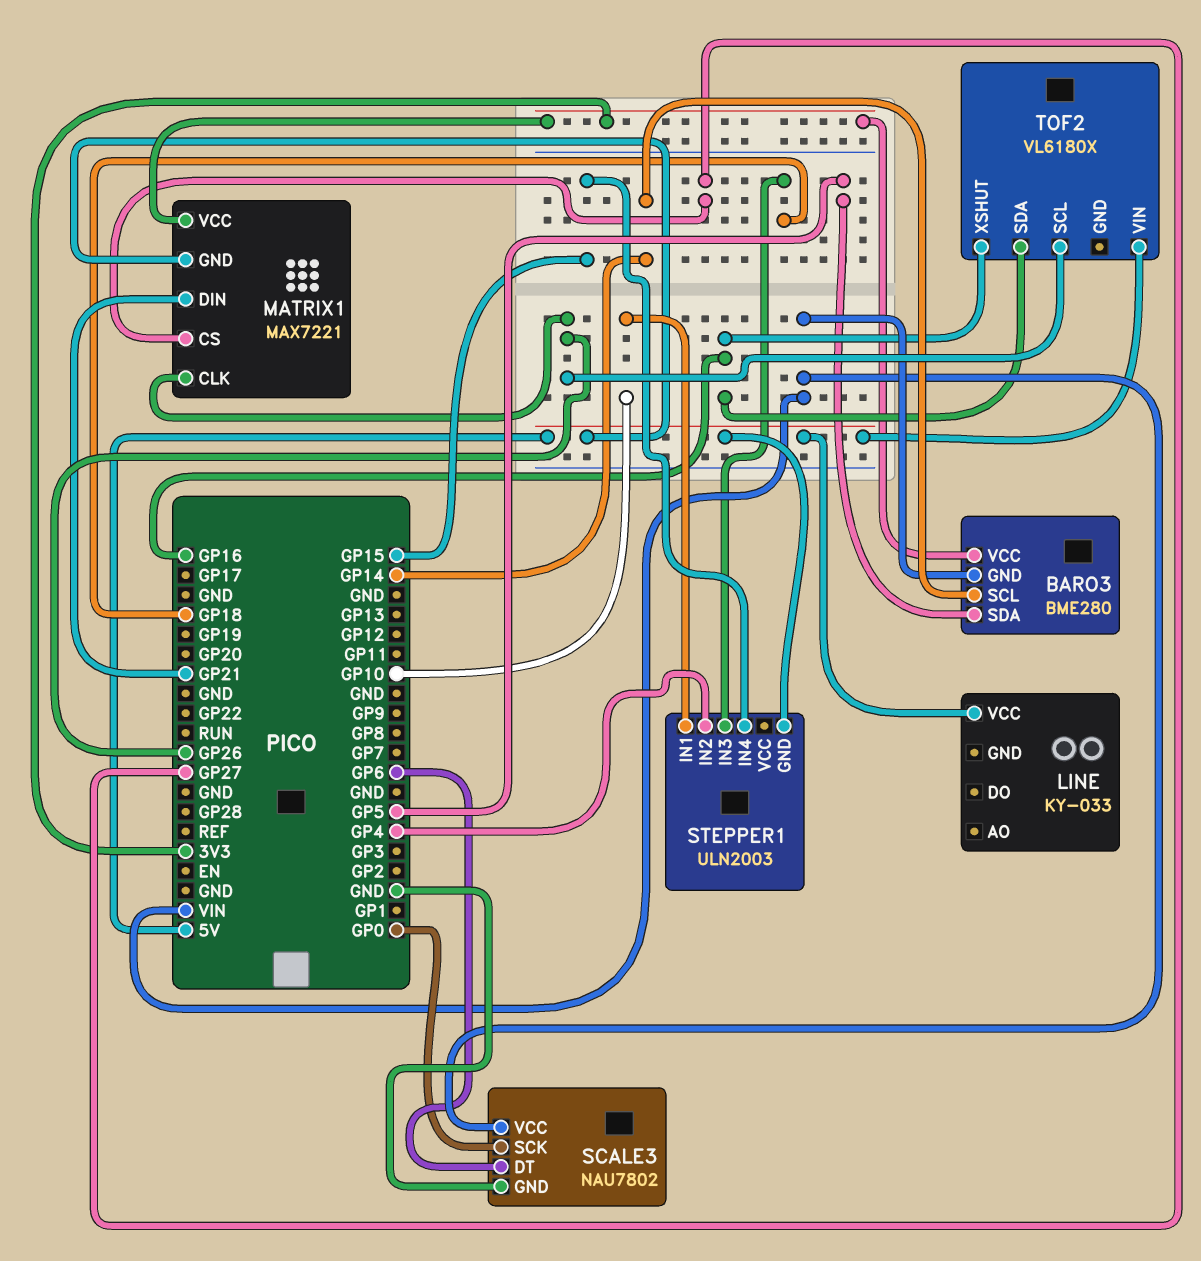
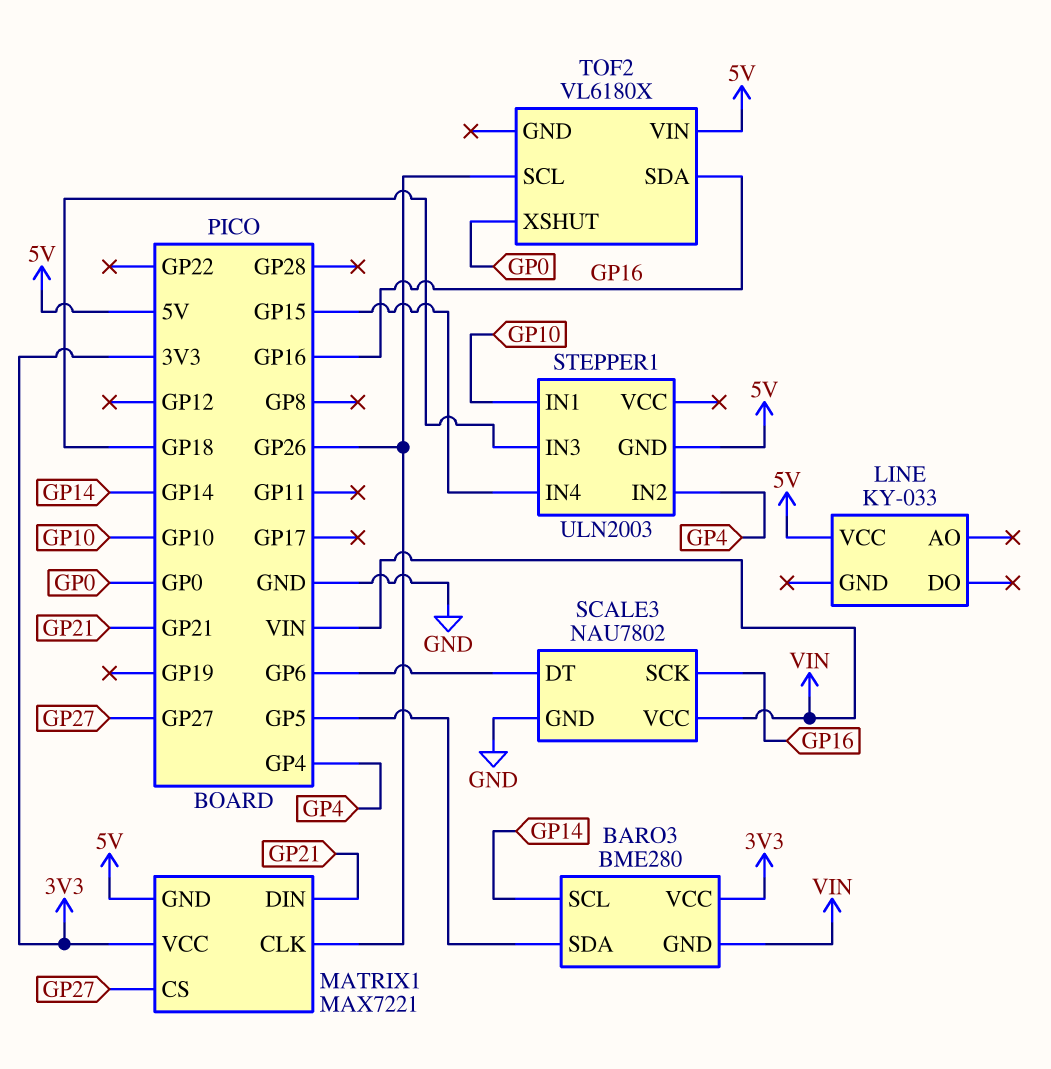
SCALE3 pin SCK: GP0 -> GP16
TOF2 pin XSHUT: GP16 -> GP0

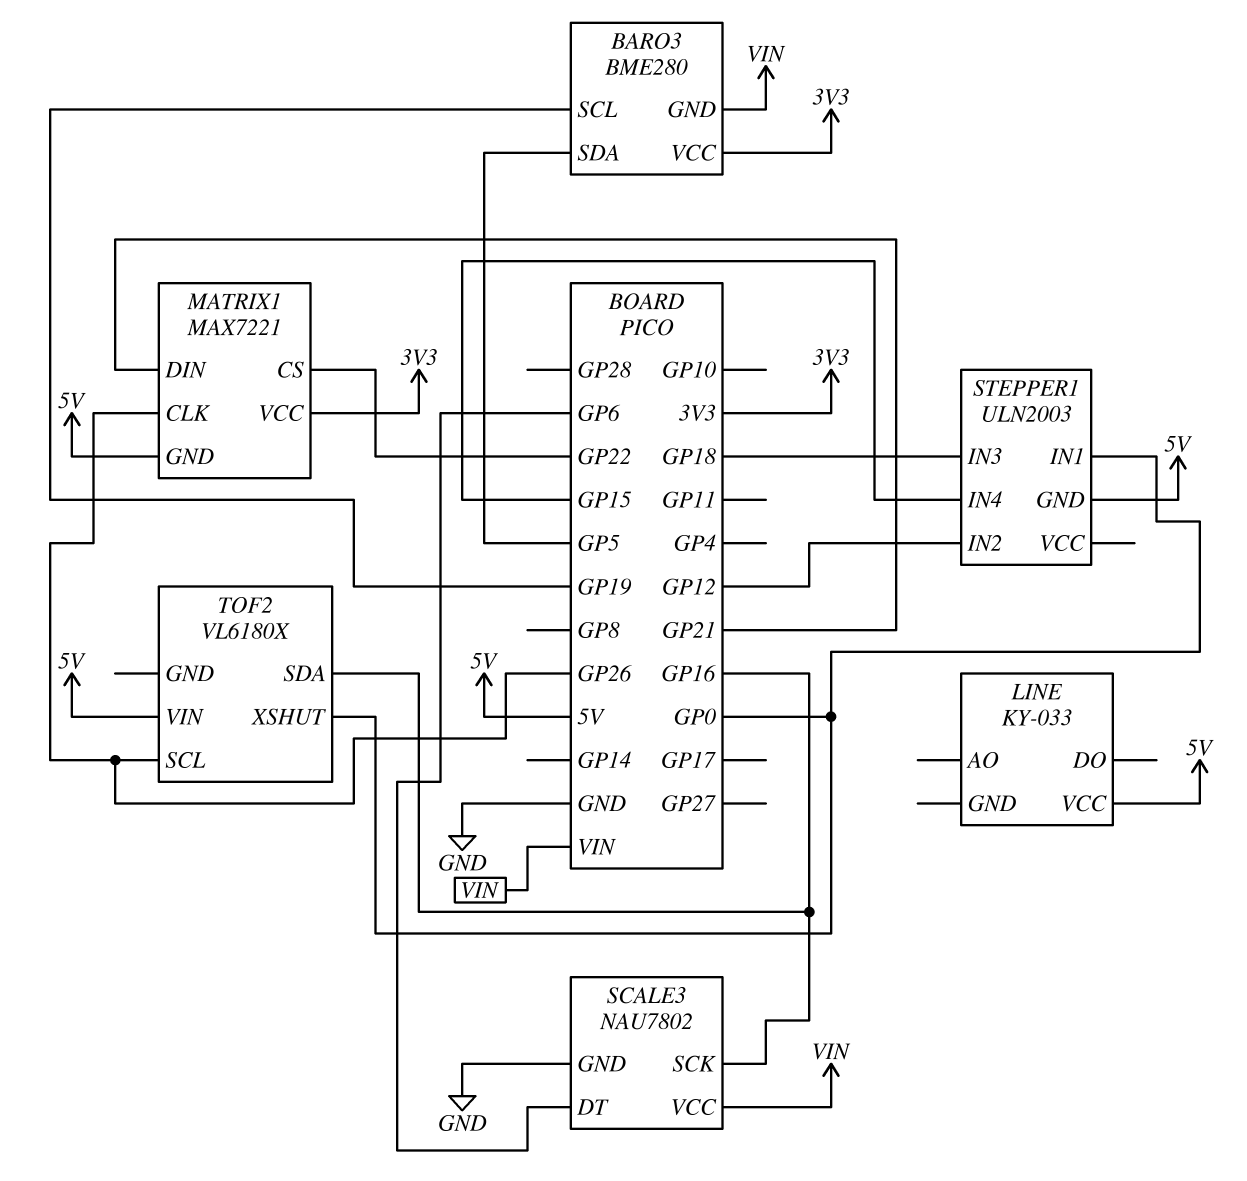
BARO3 pin SCL: GP14 -> GP19
MATRIX1 pin CS: GP27 -> GP22
STEPPER1 pin IN1: GP10 -> GP0
STEPPER1 pin IN2: GP4 -> GP12

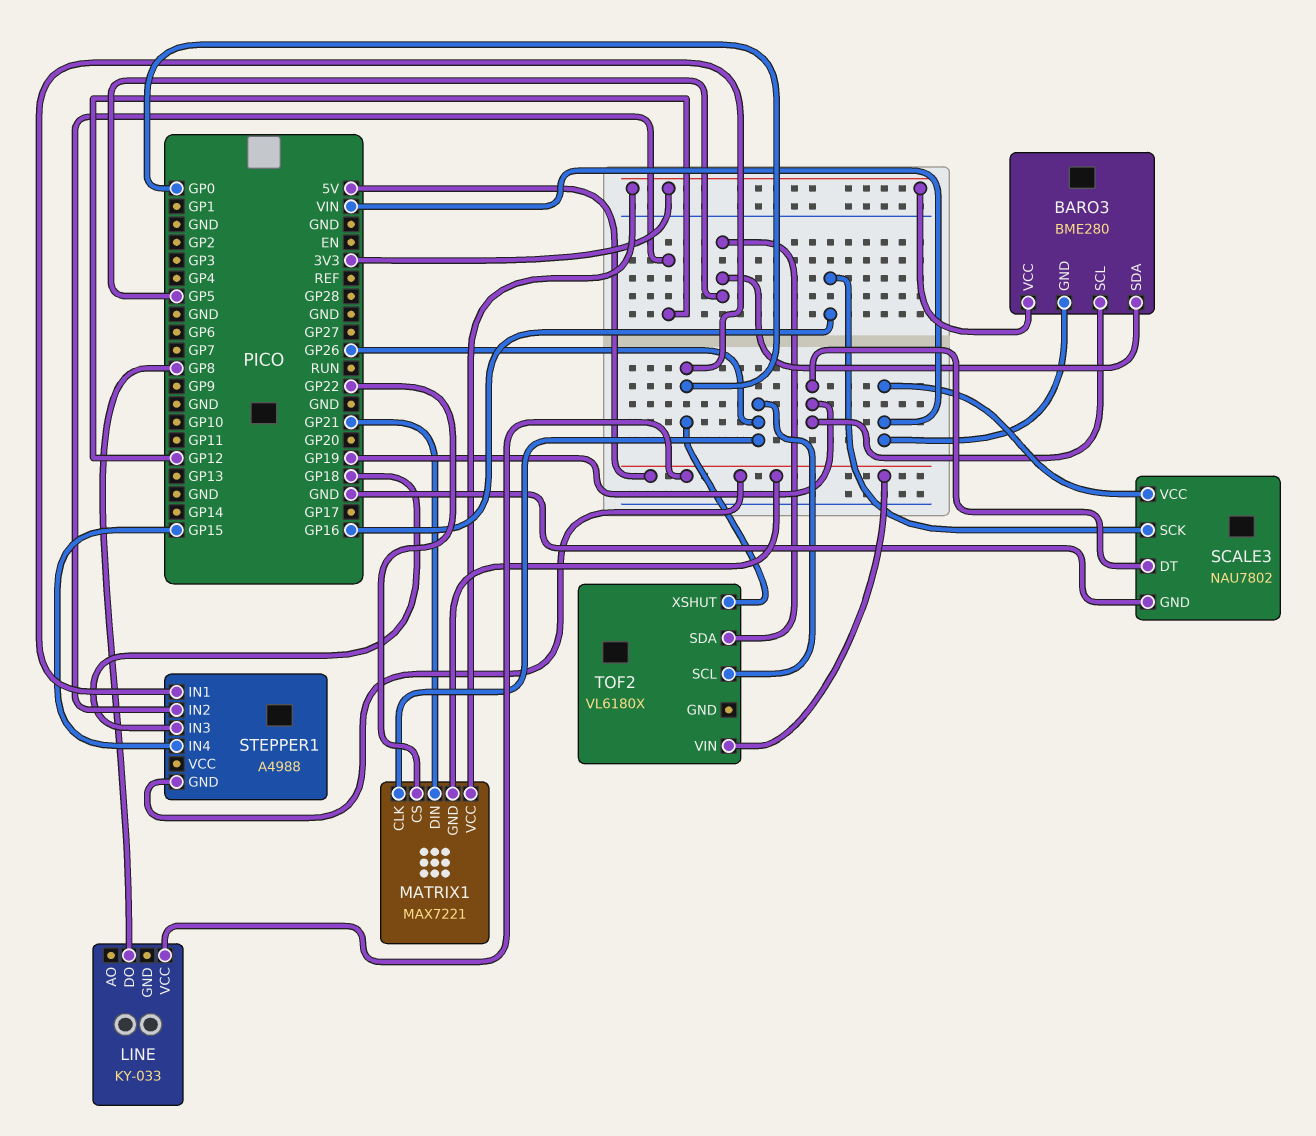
LINE pin DO: none -> GP8
SCALE3 pin DT: GP6 -> GP19
STEPPER1: ULN2003 -> A4988
TOF2 pin SDA: GP16 -> GP5

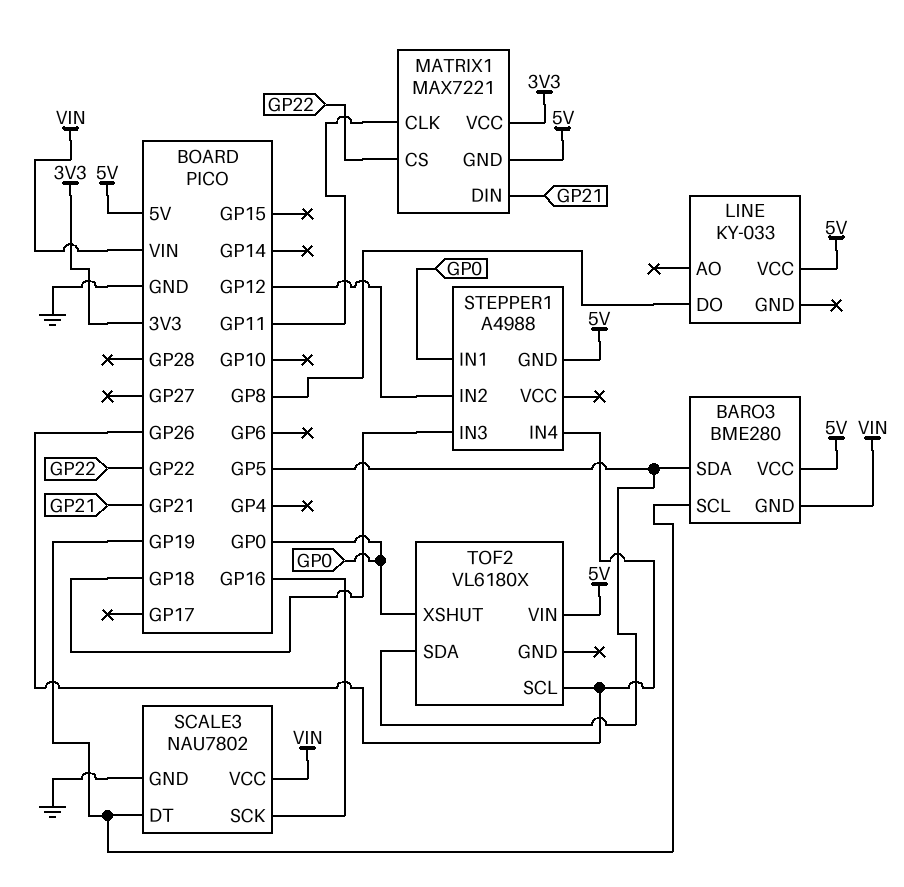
BARO3 pin VCC: 3V3 -> 5V
MATRIX1 pin CLK: GP26 -> GP11
STEPPER1 pin IN4: GP15 -> GP26

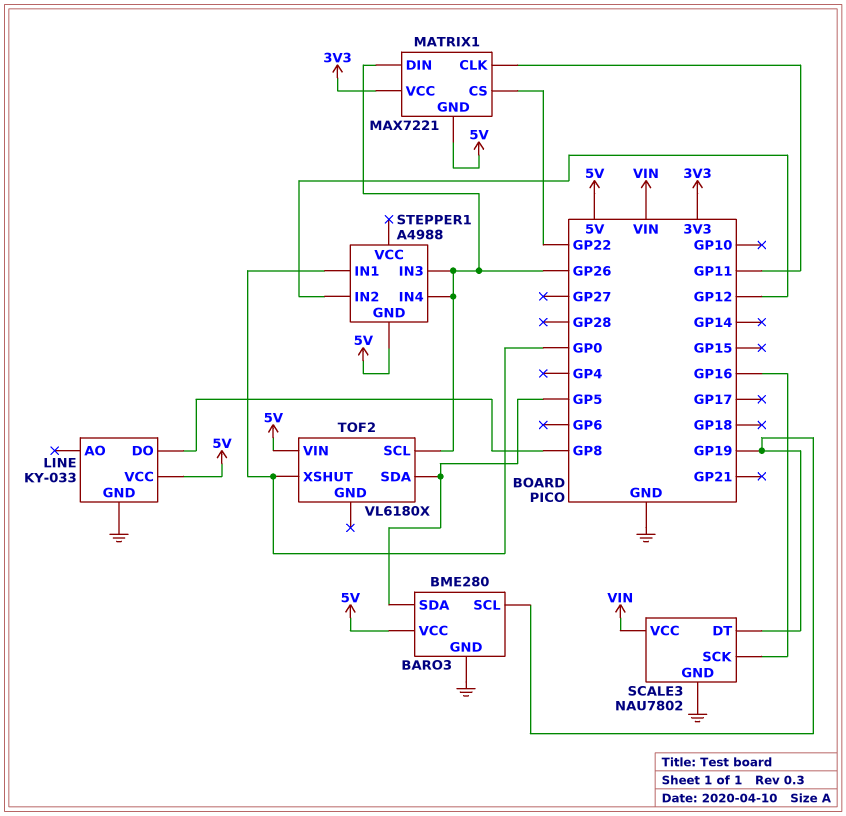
BARO3 pin GND: VIN -> GND
LINE pin GND: none -> GND
MATRIX1 pin DIN: GP21 -> GP26
STEPPER1 pin IN3: GP18 -> GP26

